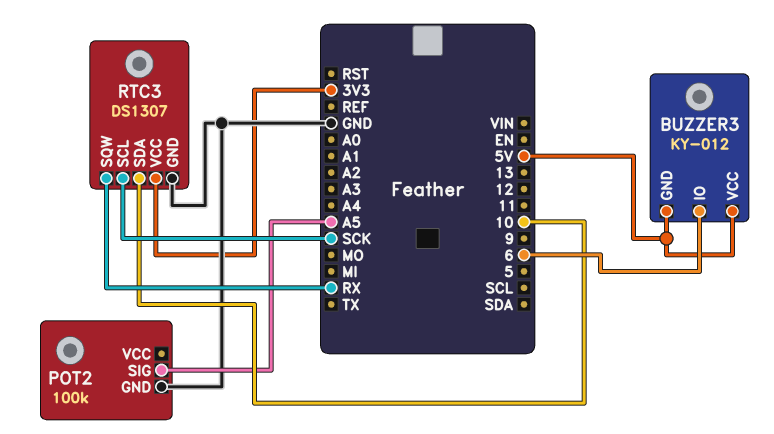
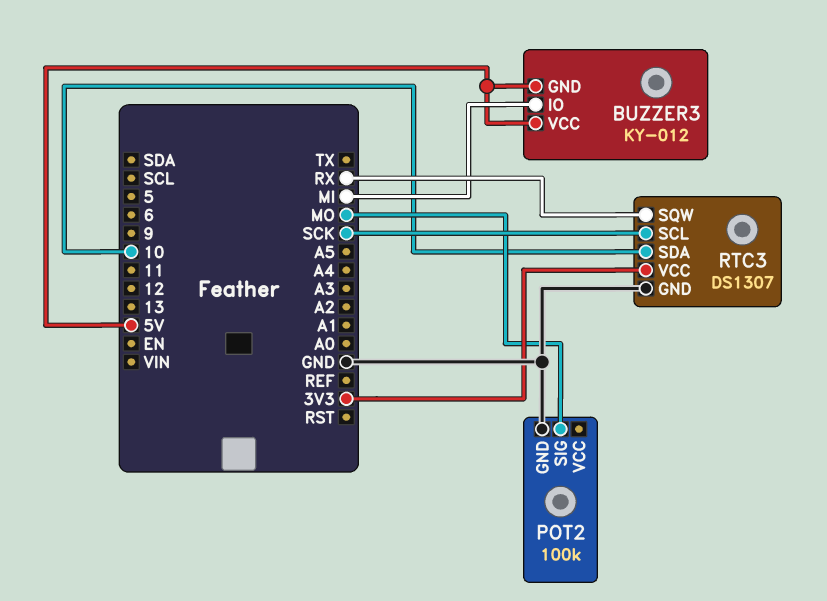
BUZZER3 pin IO: 6 -> MI
POT2 pin SIG: A5 -> MO

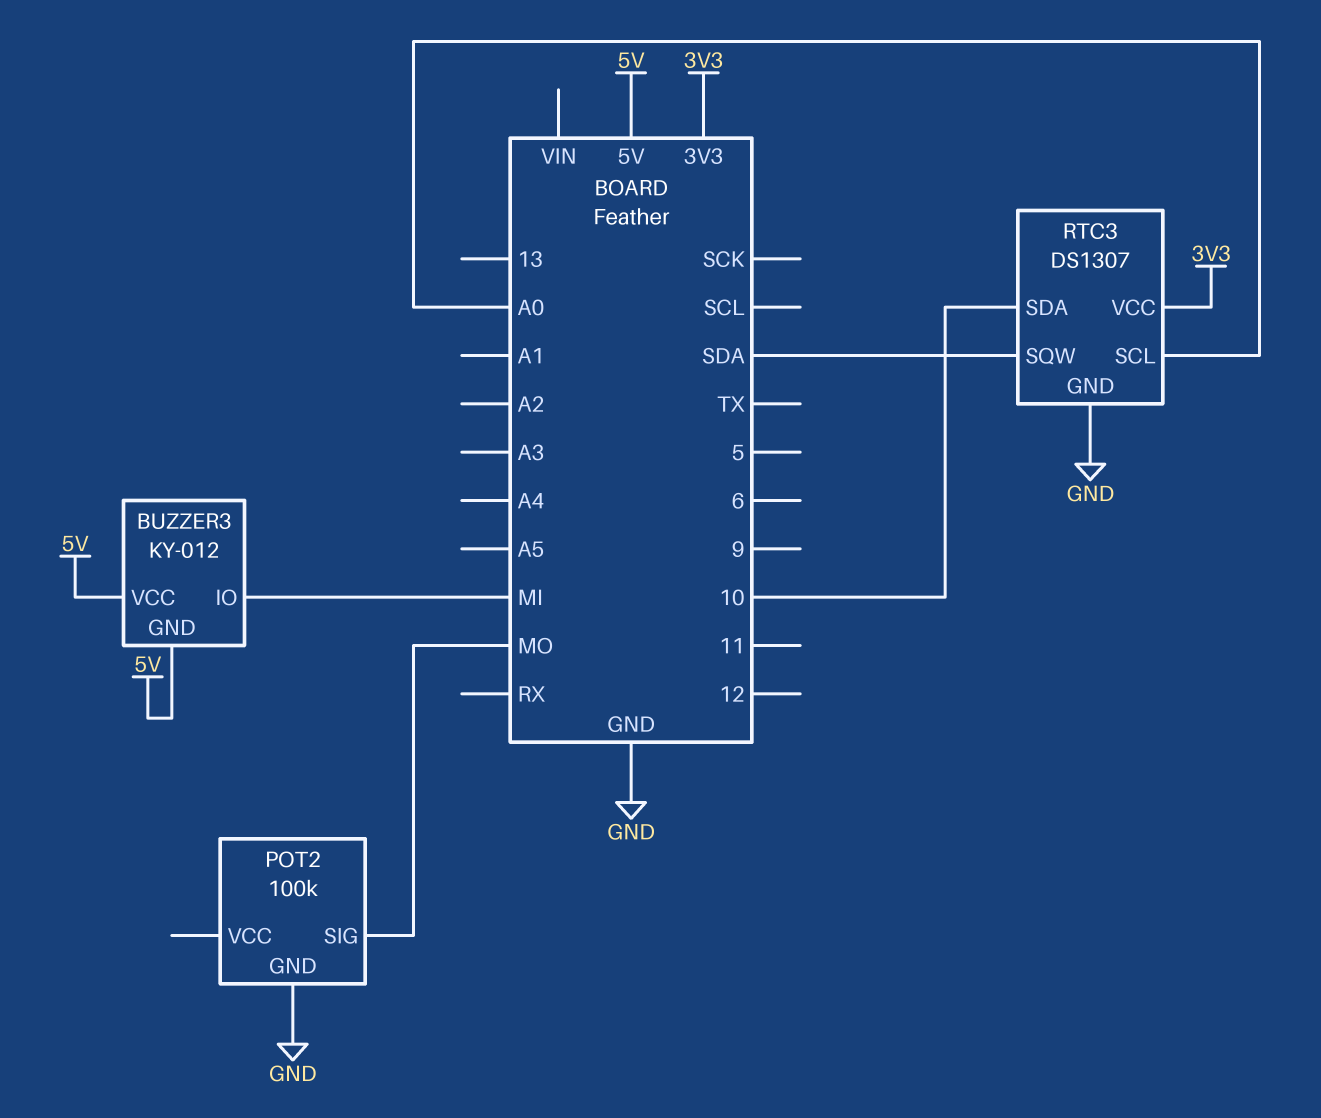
RTC3 pin SCL: SCK -> A0
RTC3 pin SQW: RX -> SDA

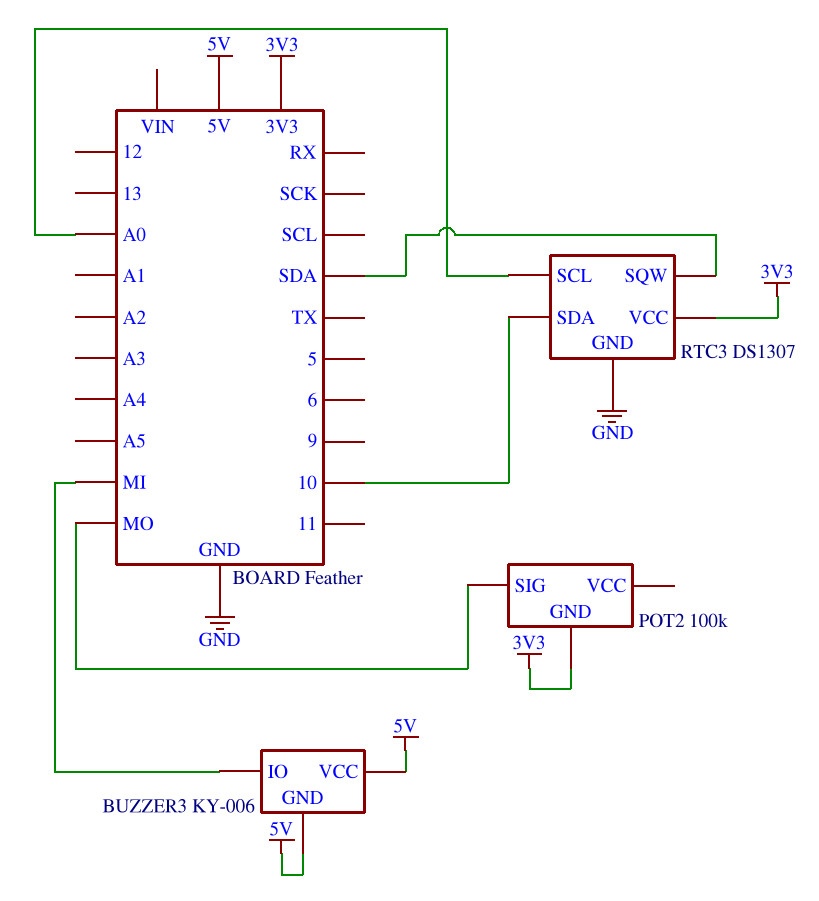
BUZZER3: KY-012 -> KY-006
POT2 pin GND: GND -> 3V3

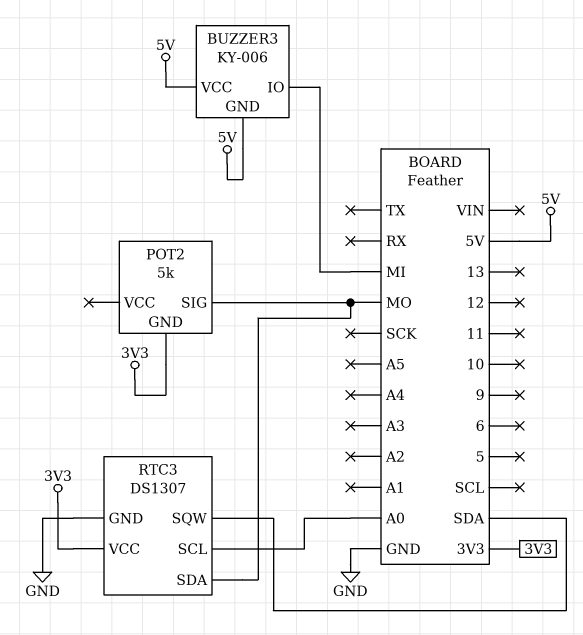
POT2: 100k -> 5k
RTC3 pin SDA: 10 -> MO

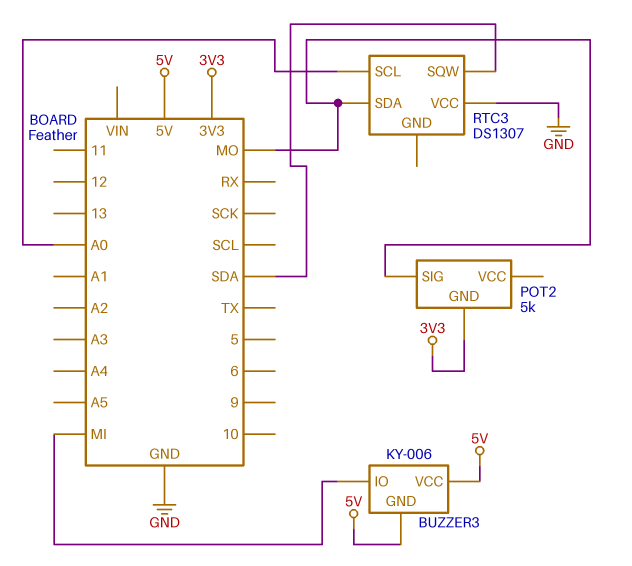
RTC3 pin GND: GND -> none
RTC3 pin VCC: 3V3 -> GND

